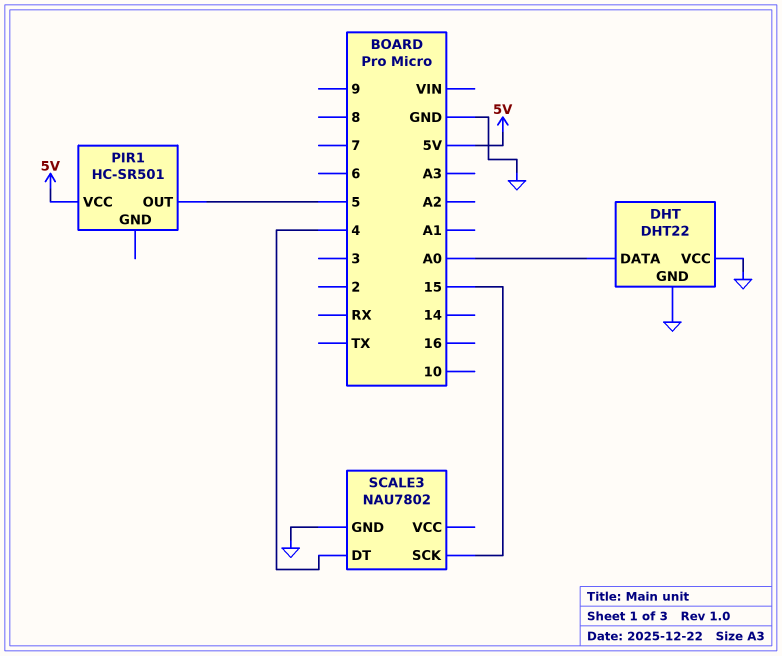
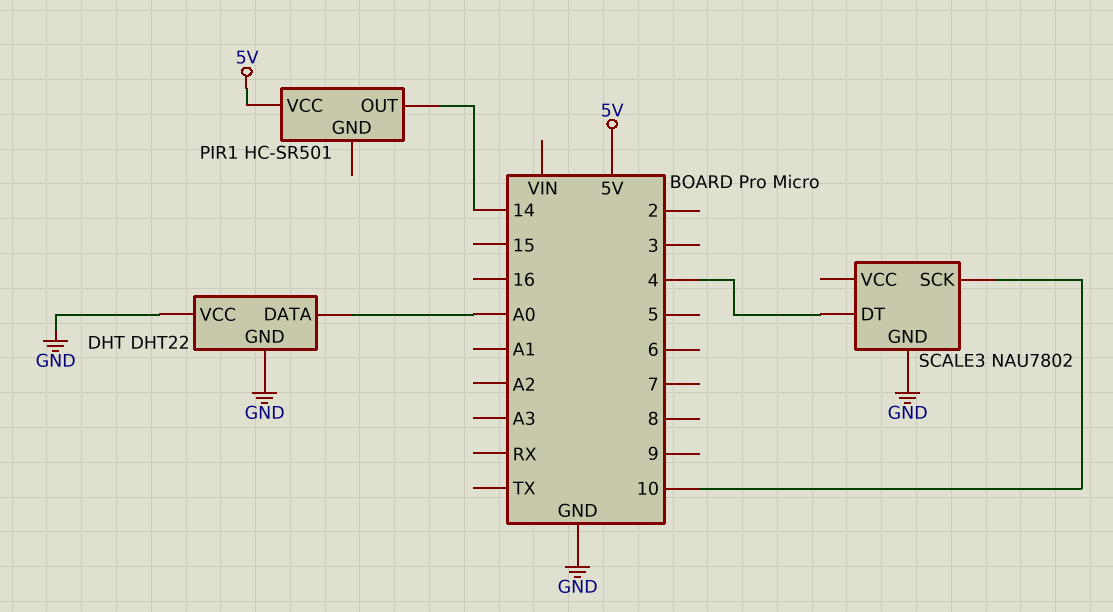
PIR1 pin OUT: 5 -> 14
SCALE3 pin SCK: 15 -> 10

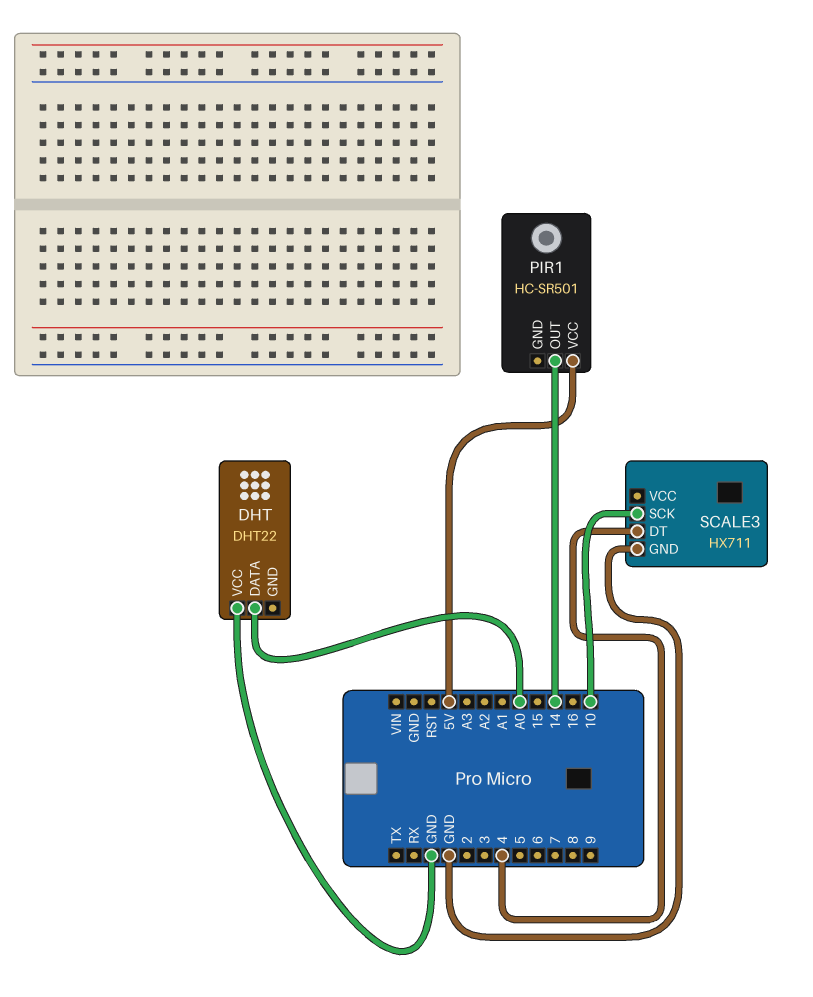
DHT pin GND: GND -> none
SCALE3: NAU7802 -> HX711

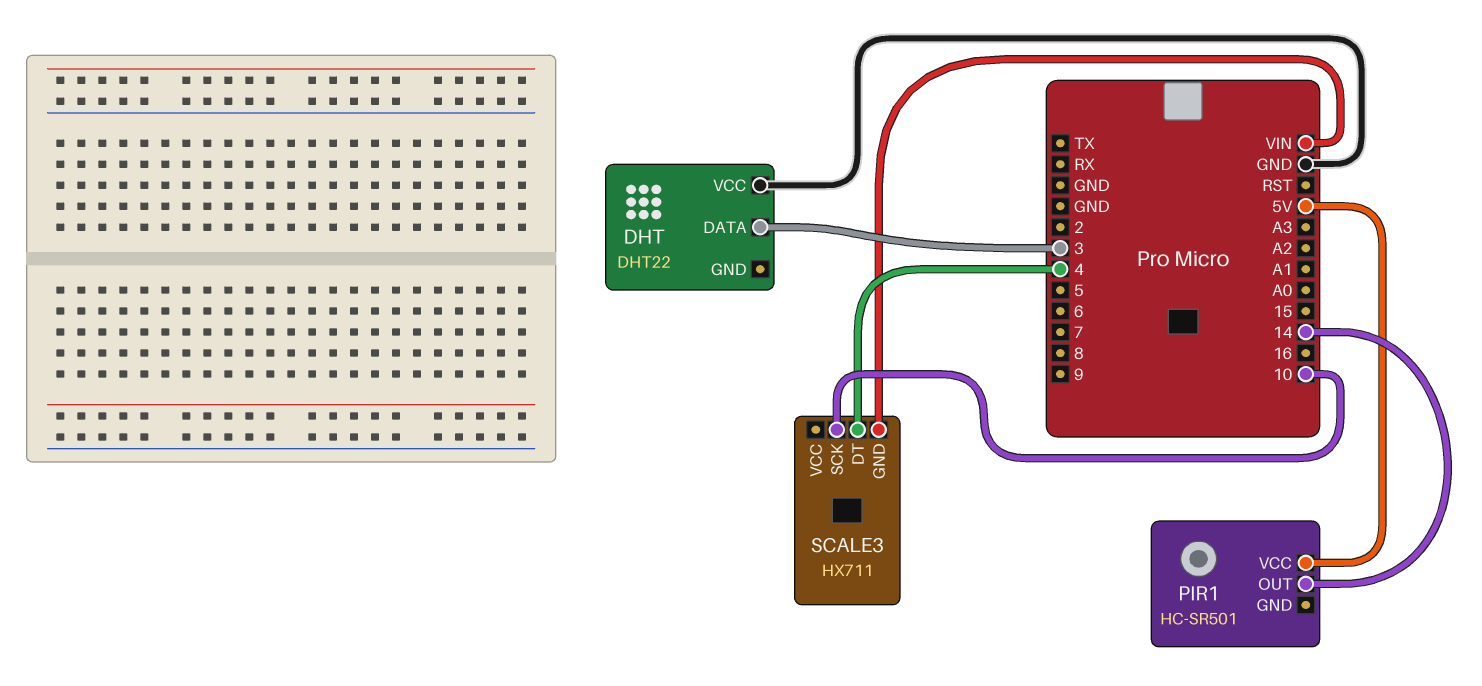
DHT pin DATA: A0 -> 3
SCALE3 pin GND: GND -> VIN

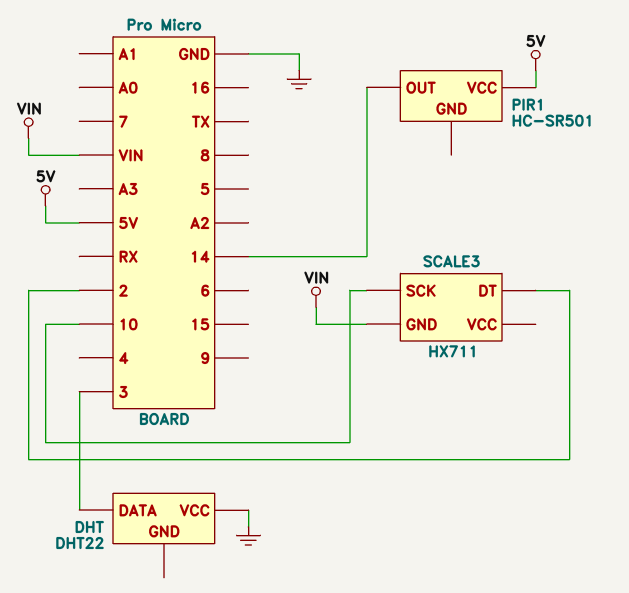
SCALE3 pin DT: 4 -> 2

